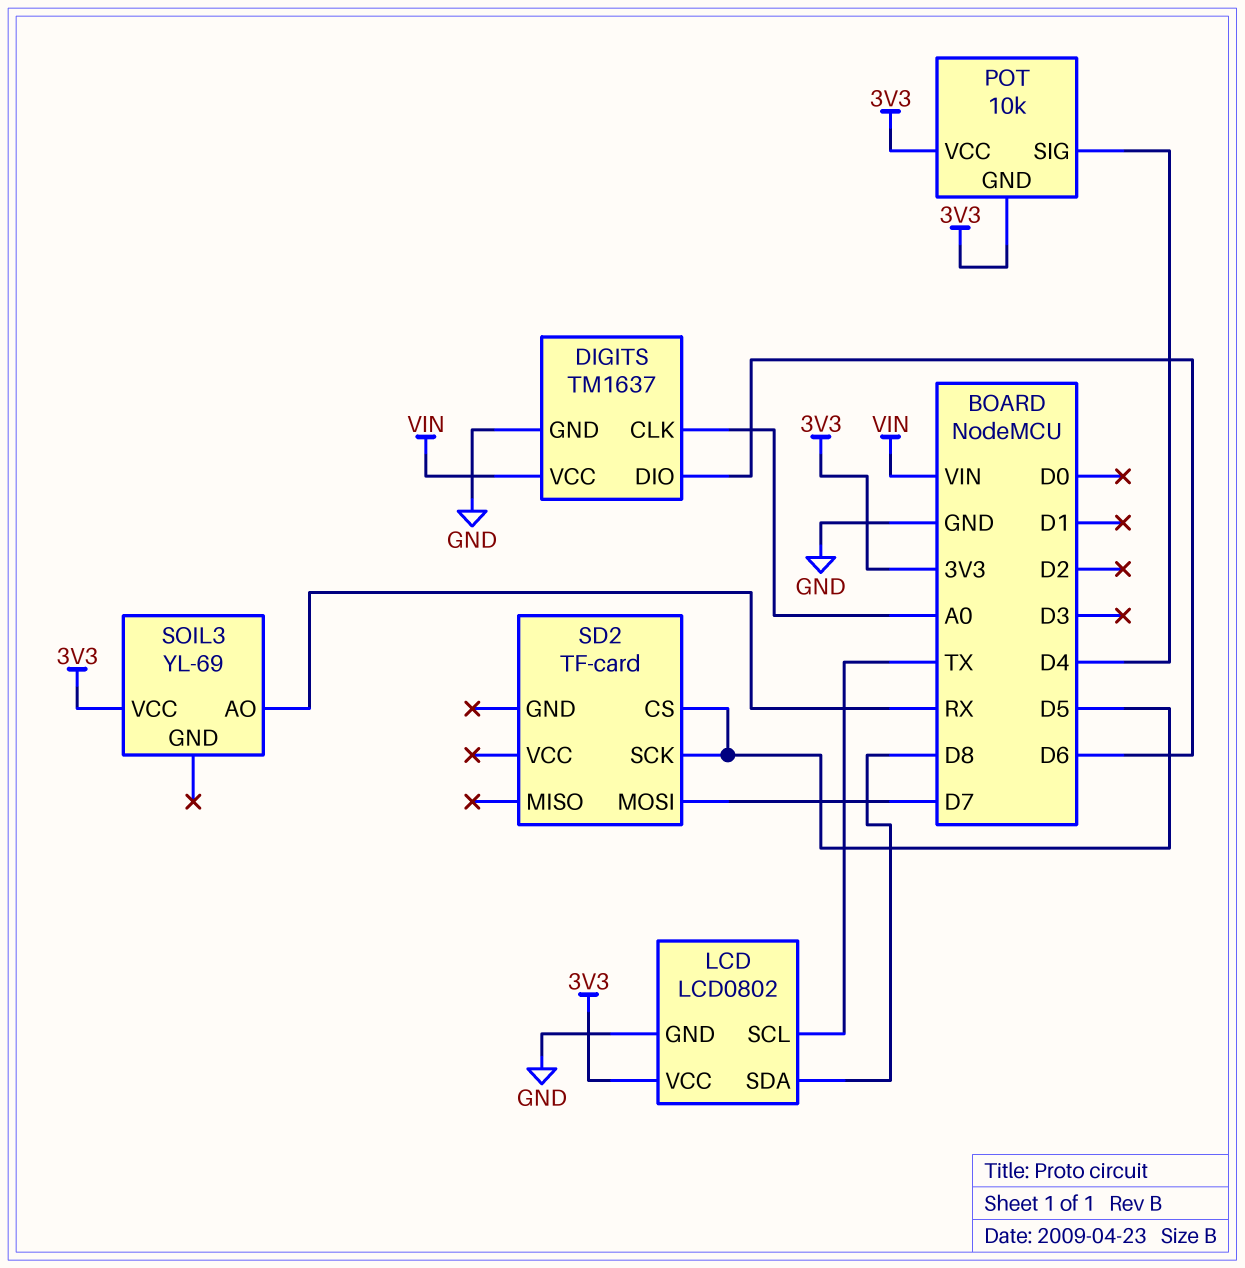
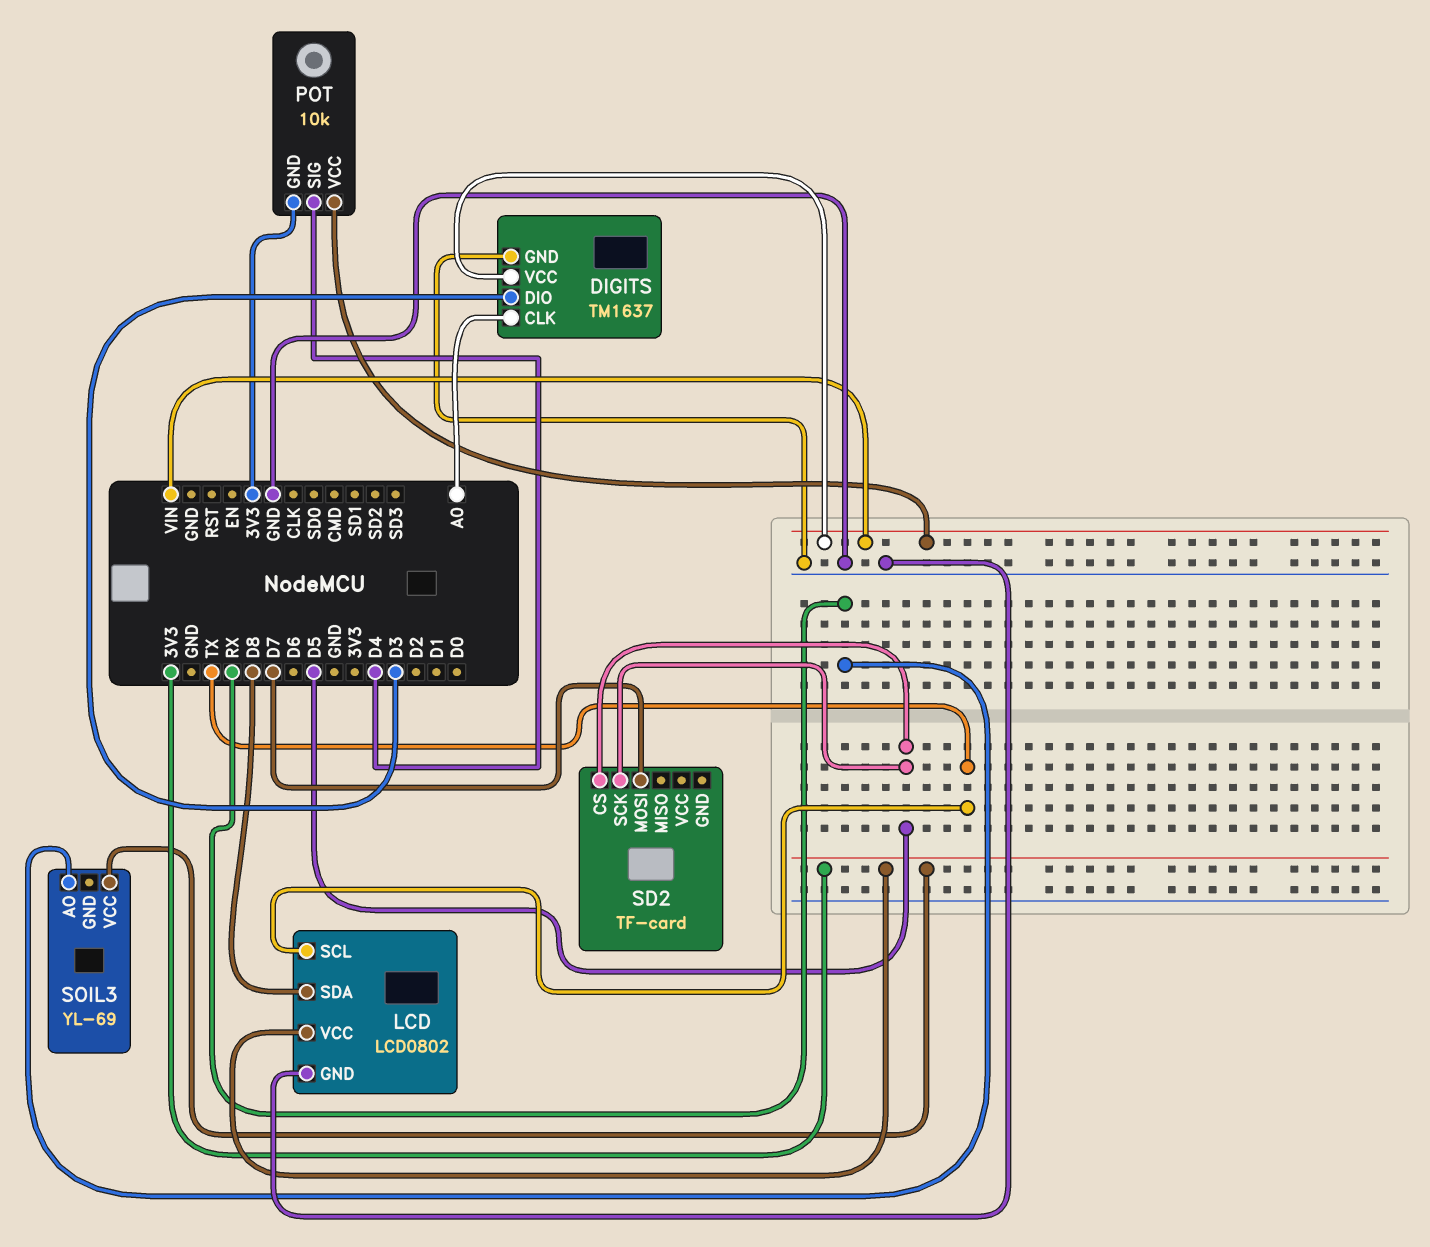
DIGITS pin DIO: D6 -> D3
POT pin VCC: 3V3 -> VIN

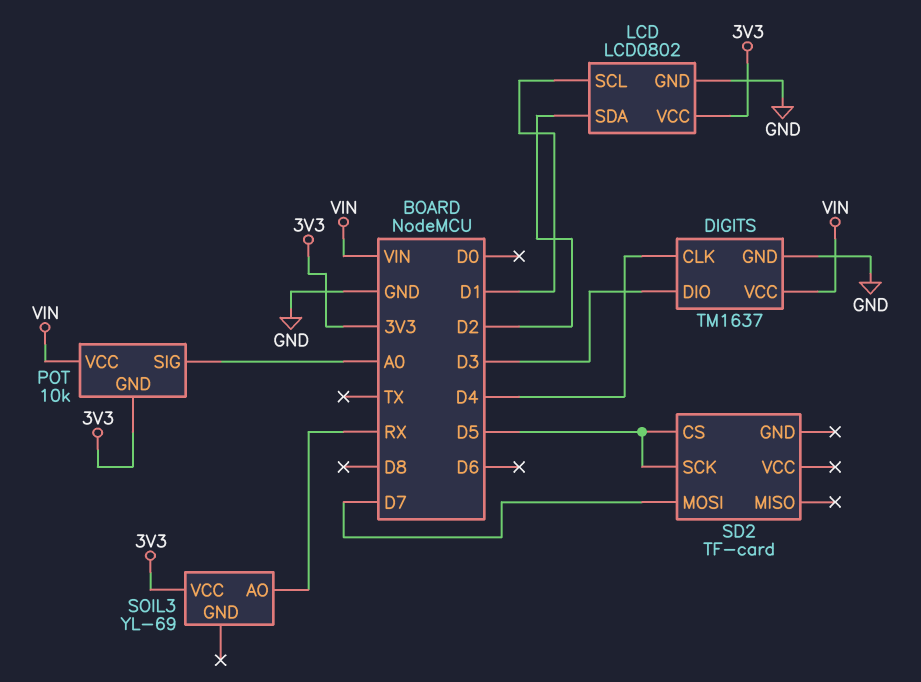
DIGITS pin CLK: A0 -> D4
LCD pin SCL: TX -> D1
LCD pin SDA: D8 -> D2
POT pin SIG: D4 -> A0

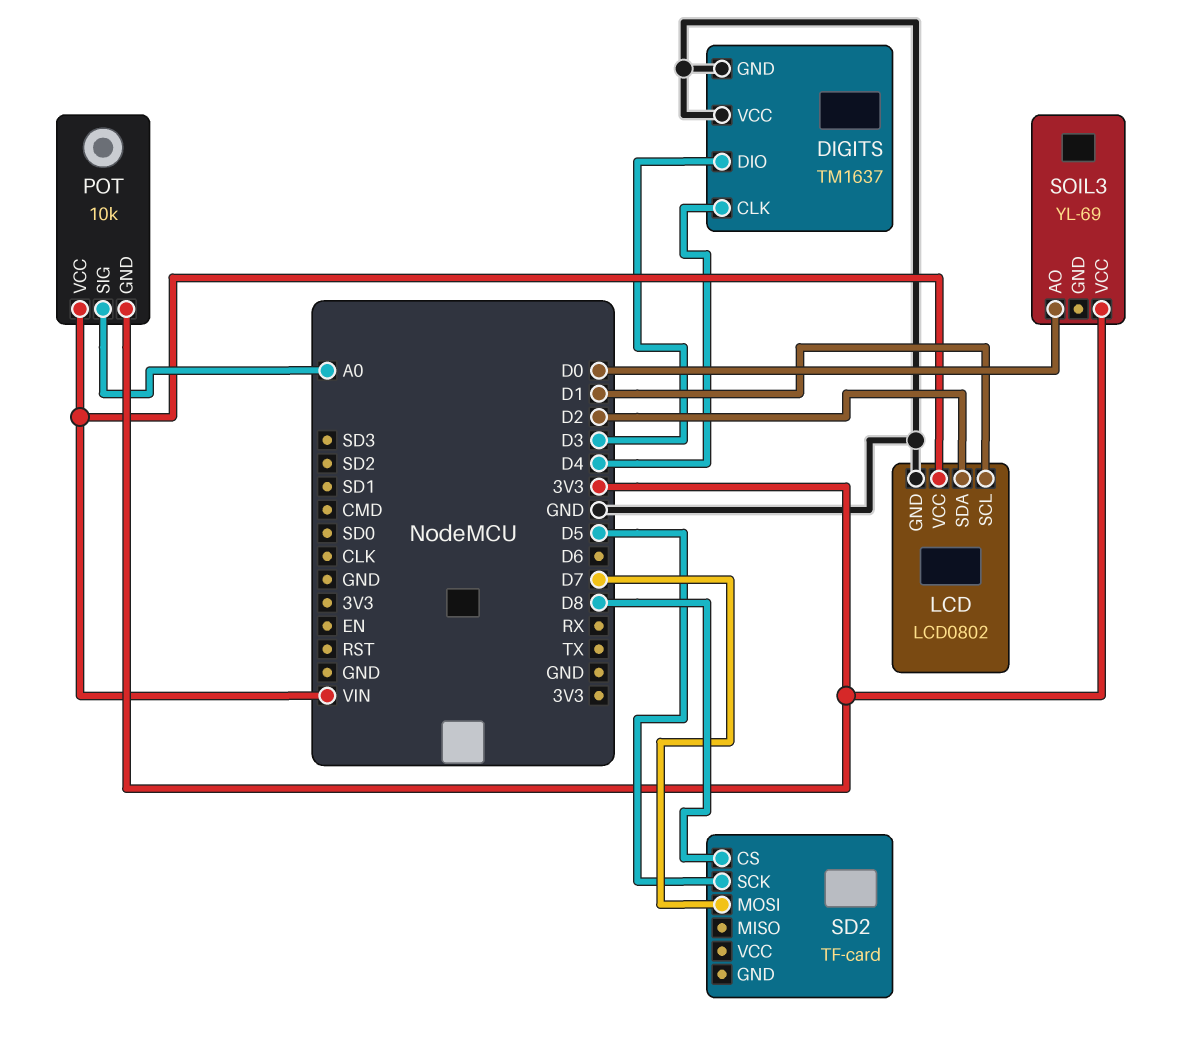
DIGITS pin VCC: VIN -> GND
LCD pin VCC: 3V3 -> VIN
SD2 pin CS: D5 -> D8
SOIL3 pin AO: RX -> D0

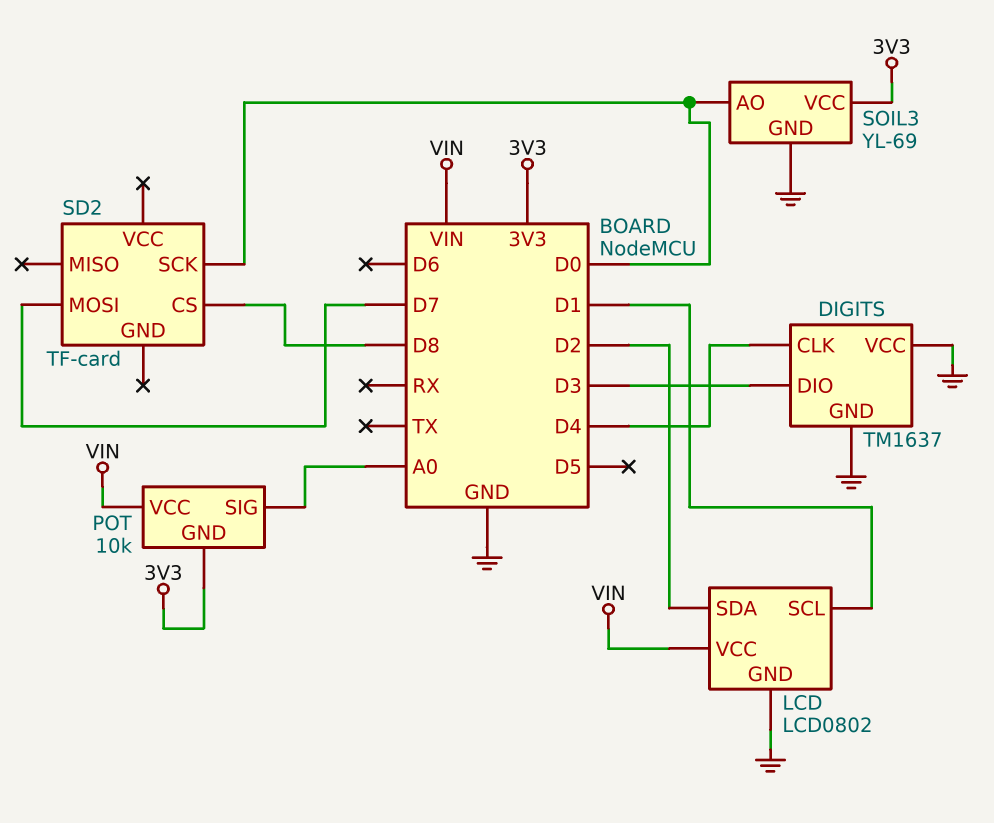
SD2 pin SCK: D5 -> D0
SOIL3 pin GND: none -> GND

